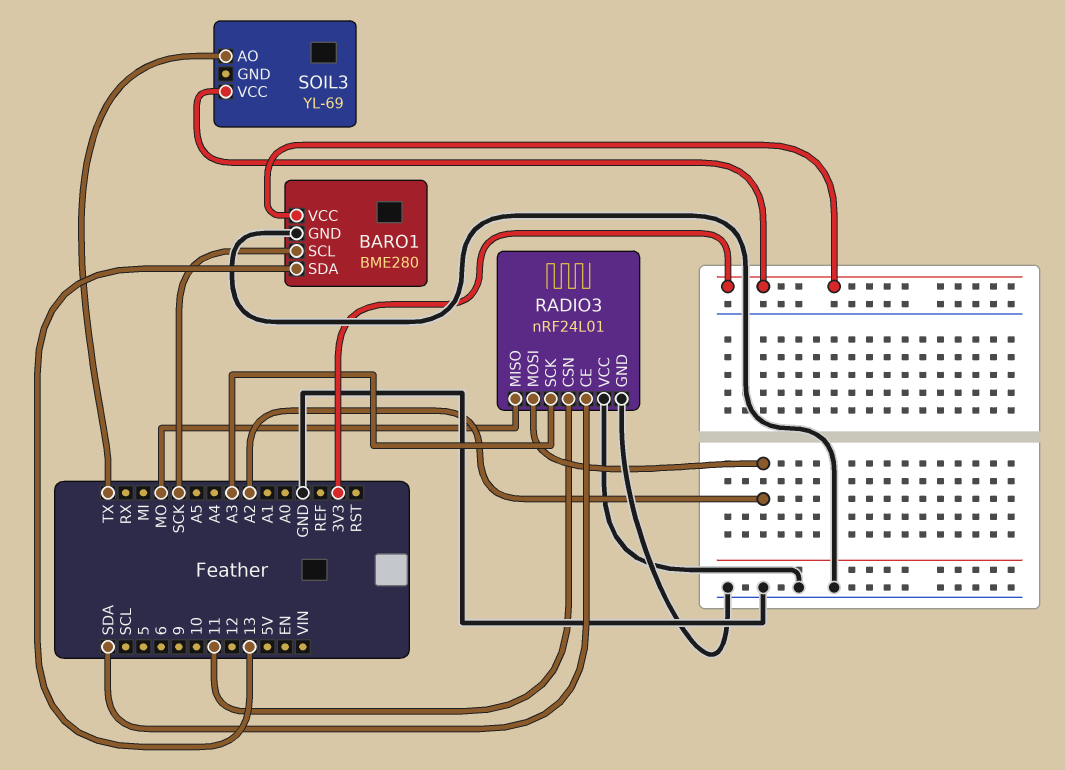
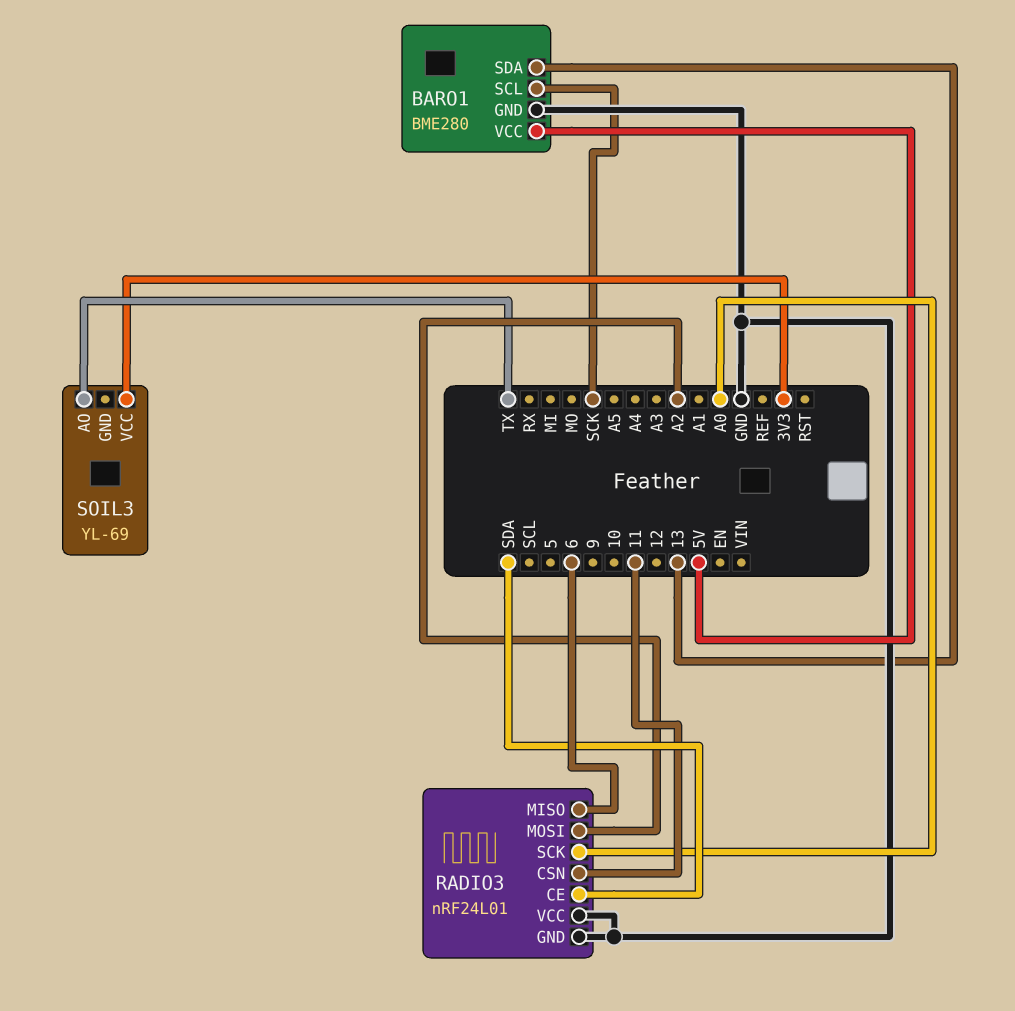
BARO1 pin VCC: 3V3 -> 5V
RADIO3 pin MISO: MO -> 6
RADIO3 pin SCK: A3 -> A0

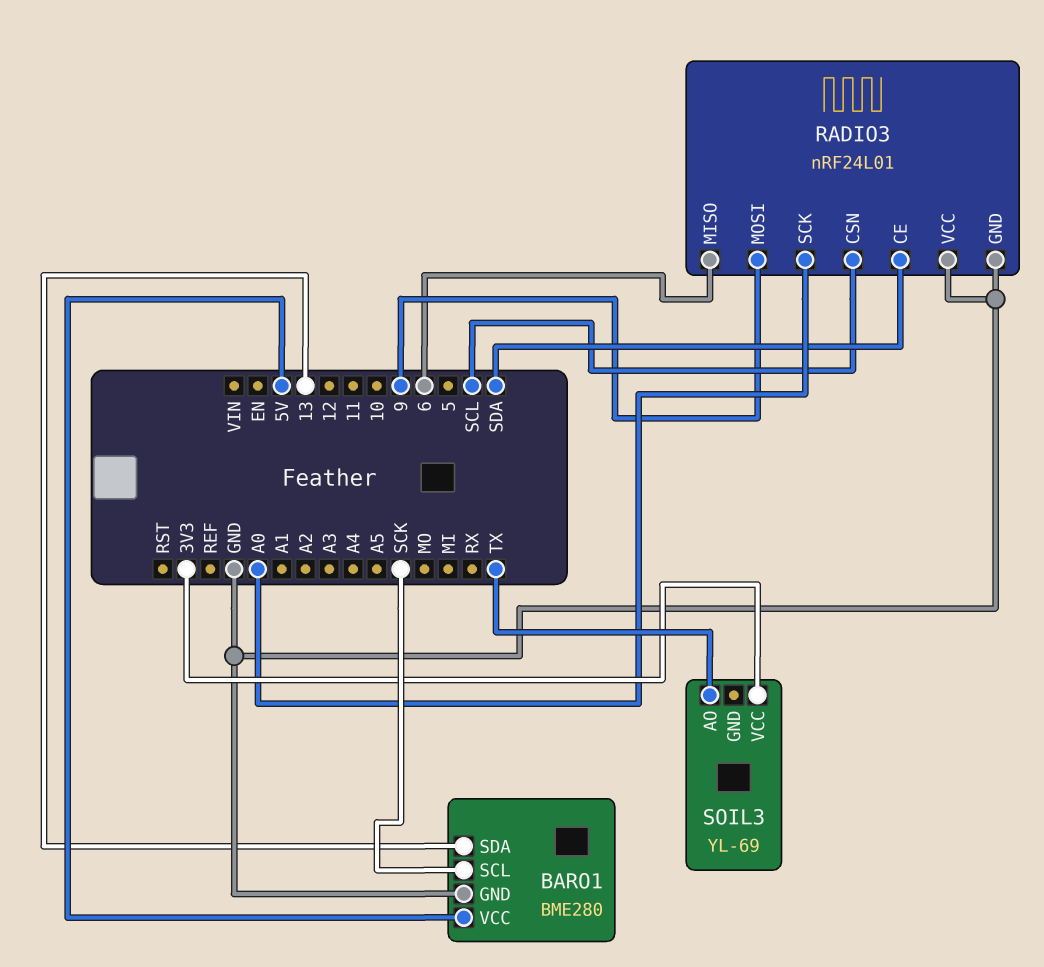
RADIO3 pin CSN: 11 -> SCL
RADIO3 pin MOSI: A2 -> 9

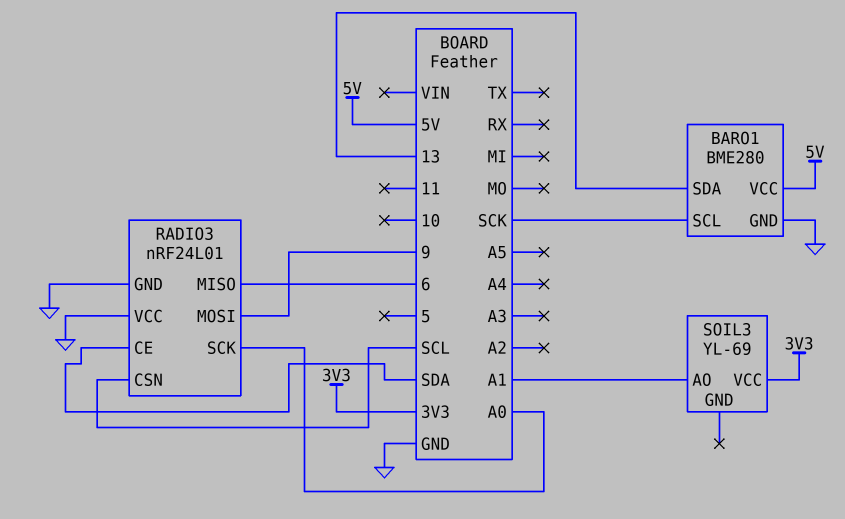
SOIL3 pin AO: TX -> A1

